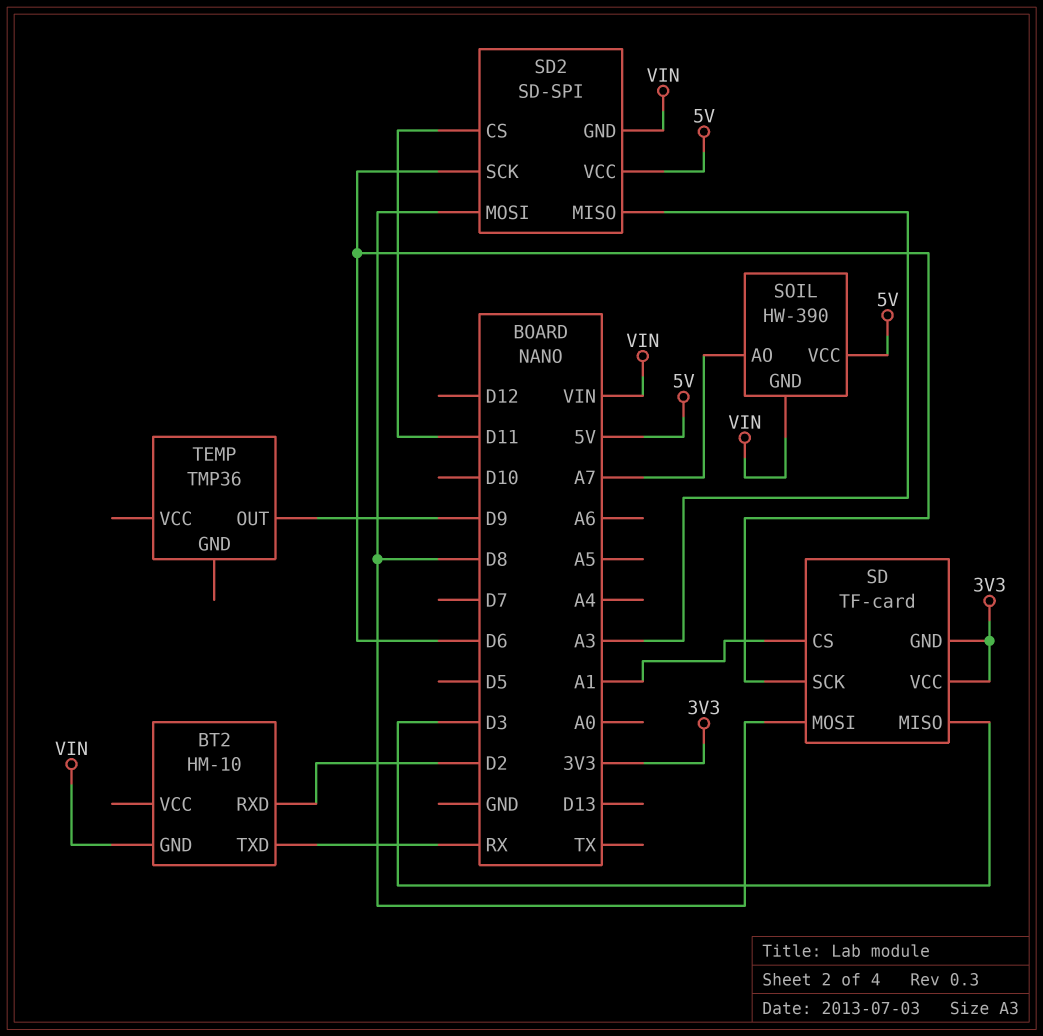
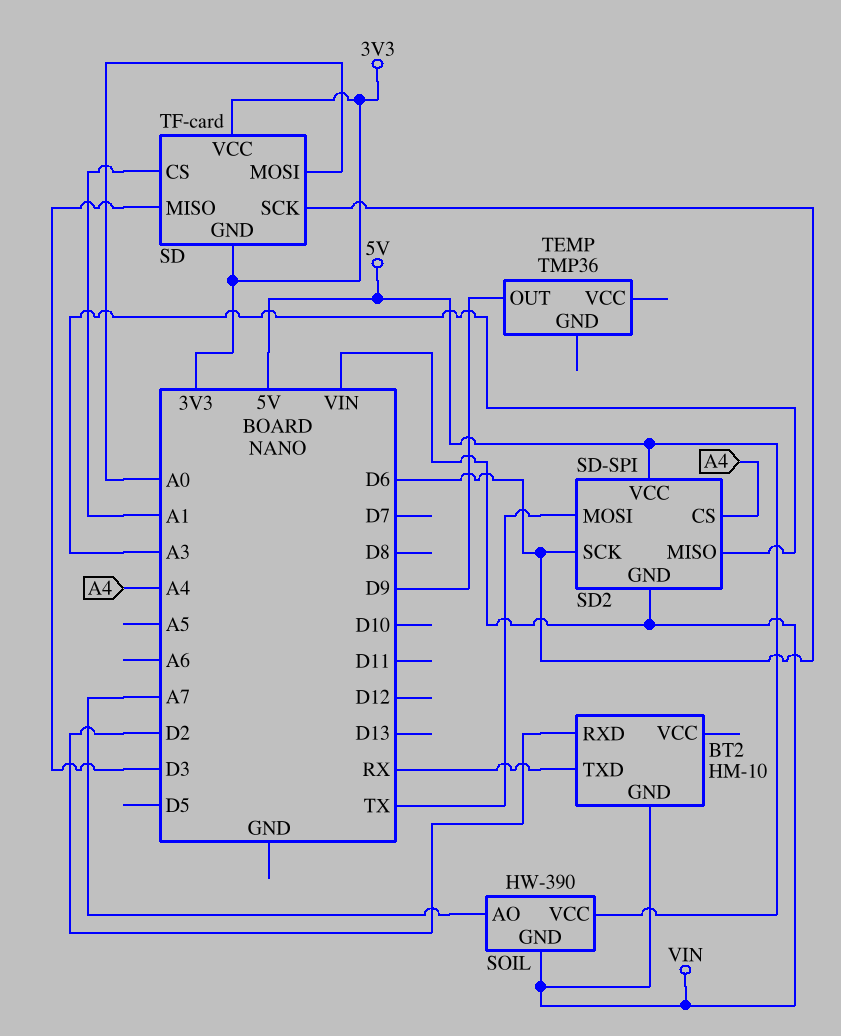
SD pin MOSI: D8 -> A0
SD2 pin CS: D11 -> A4
SD2 pin MOSI: D8 -> TX

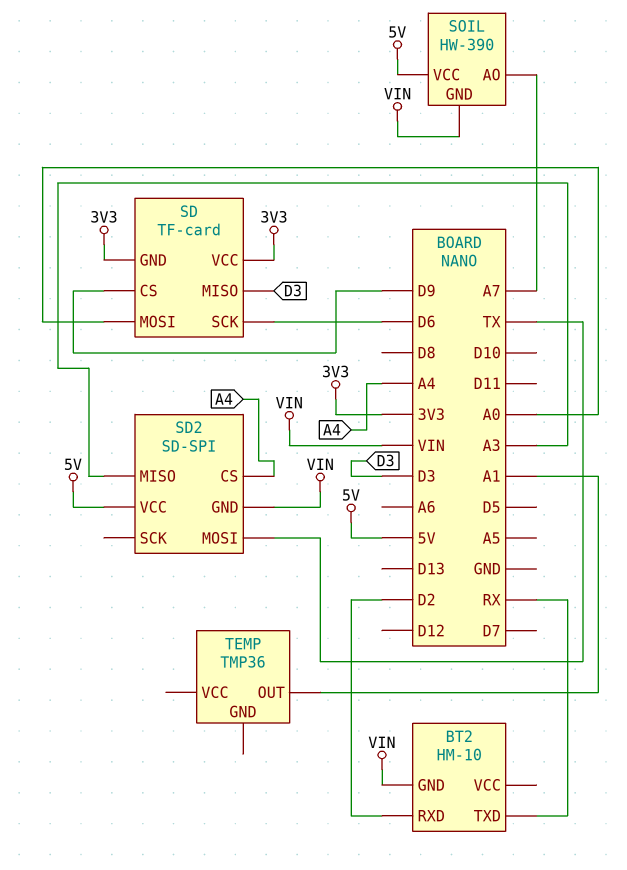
SD pin CS: A1 -> D9
SD2 pin SCK: D6 -> none
TEMP pin OUT: D9 -> A1

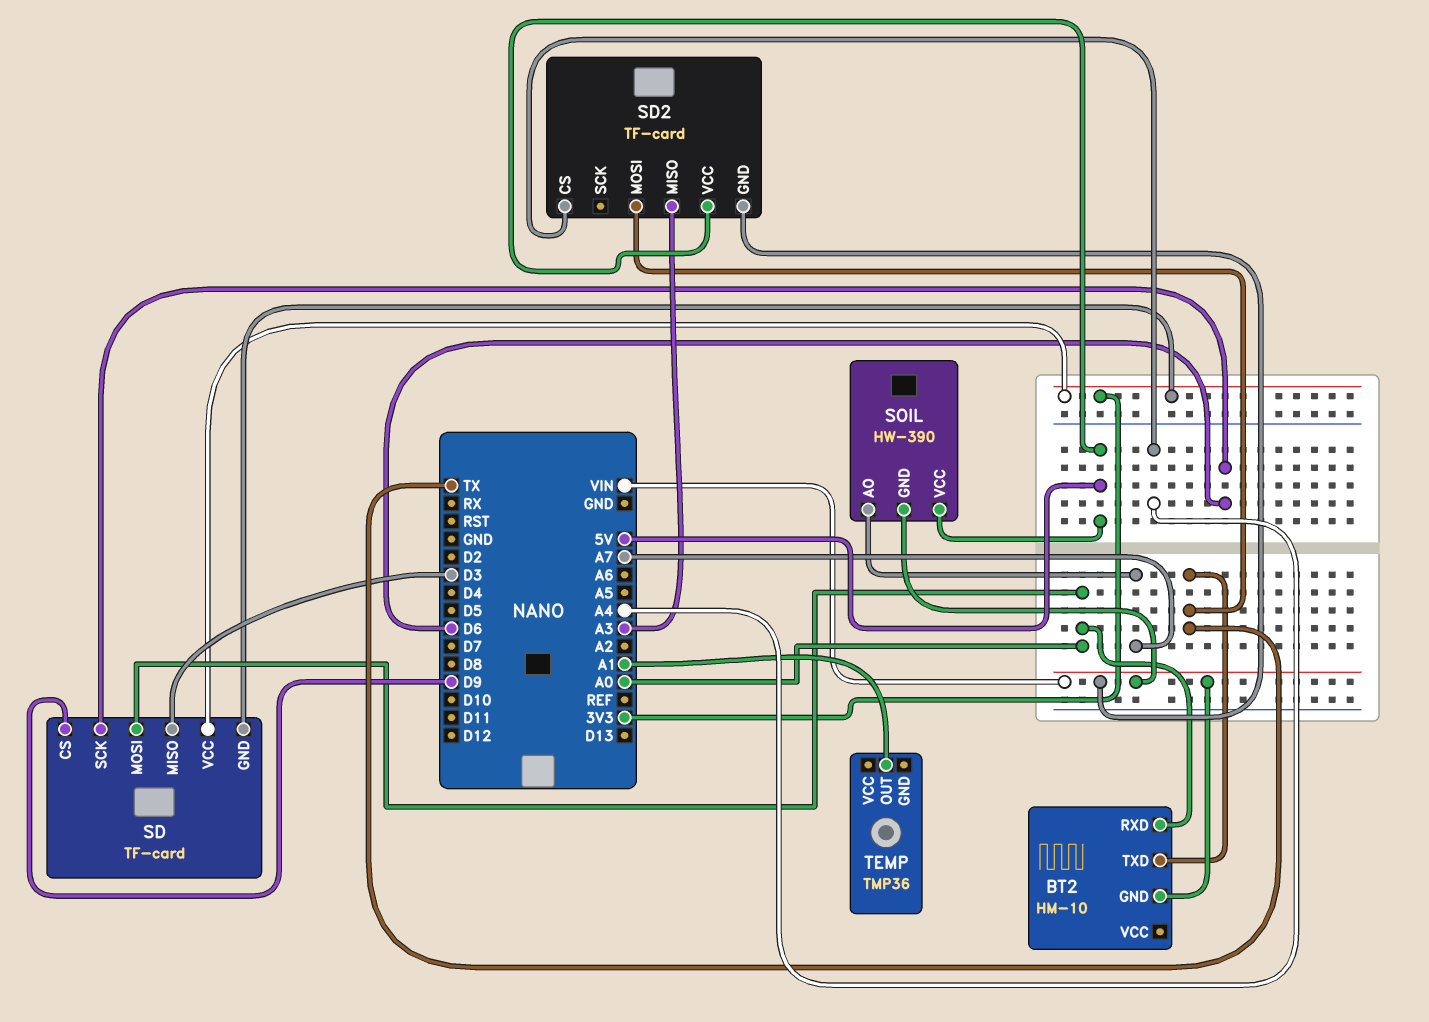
BT2 pin RXD: D2 -> A0
BT2 pin TXD: RX -> TX
SD2: SD-SPI -> TF-card

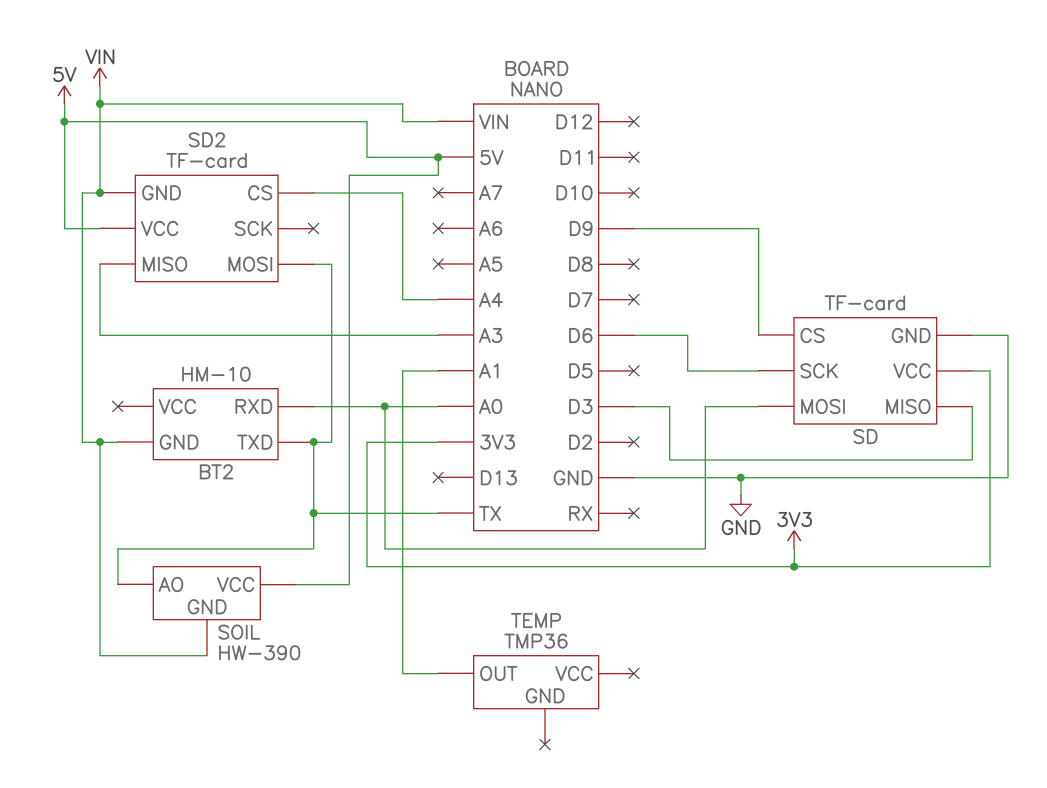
SD pin GND: 3V3 -> GND
SOIL pin AO: A7 -> TX

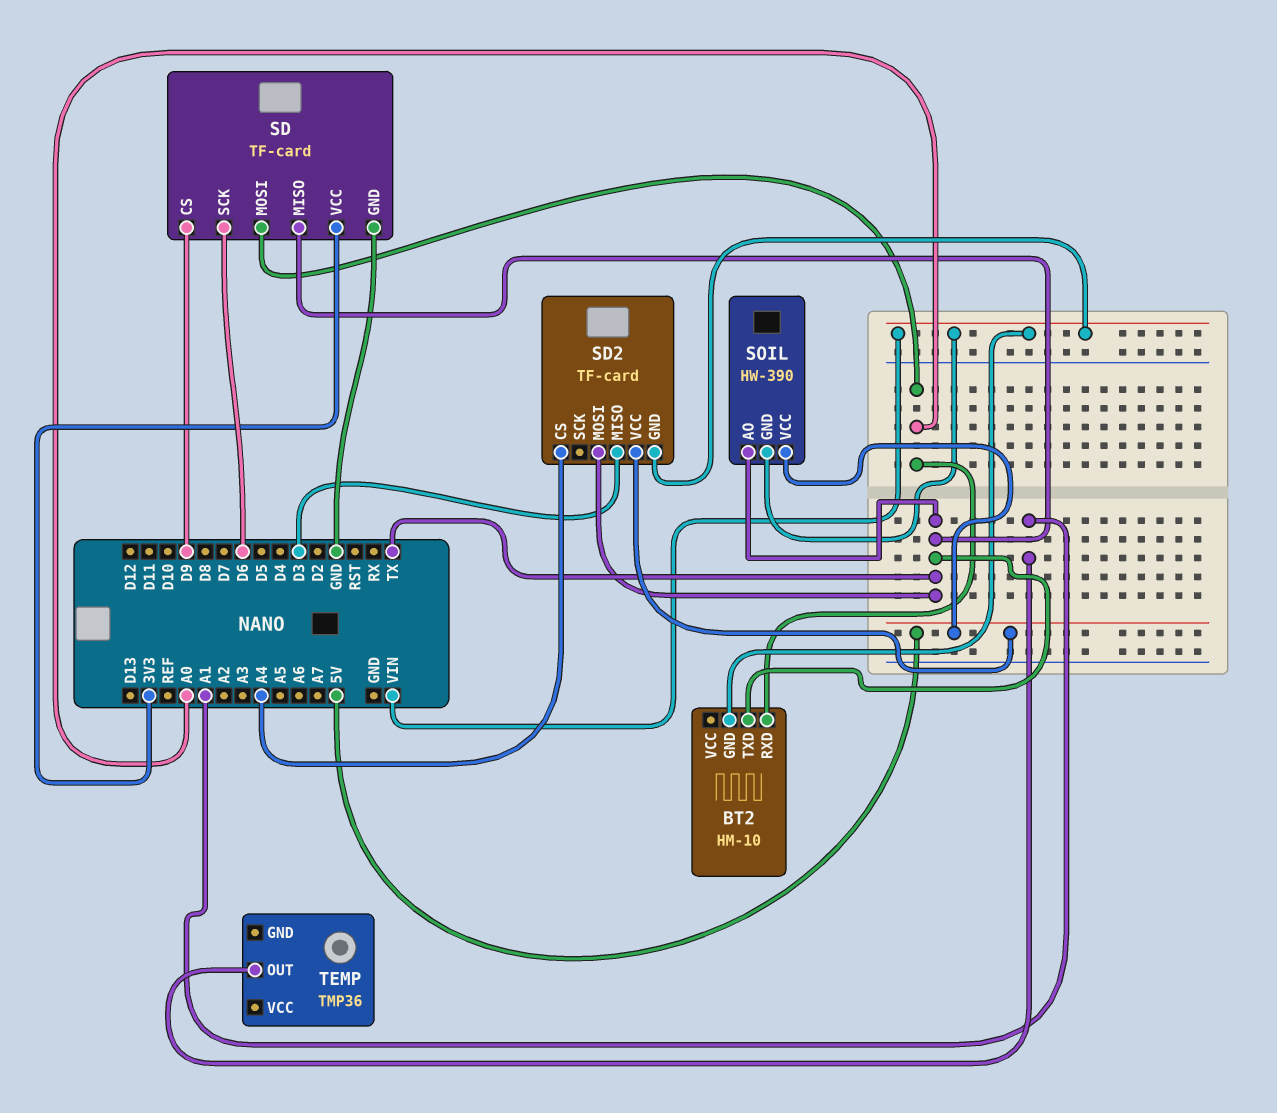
SD pin MISO: D3 -> TX
SD2 pin MISO: A3 -> D3

